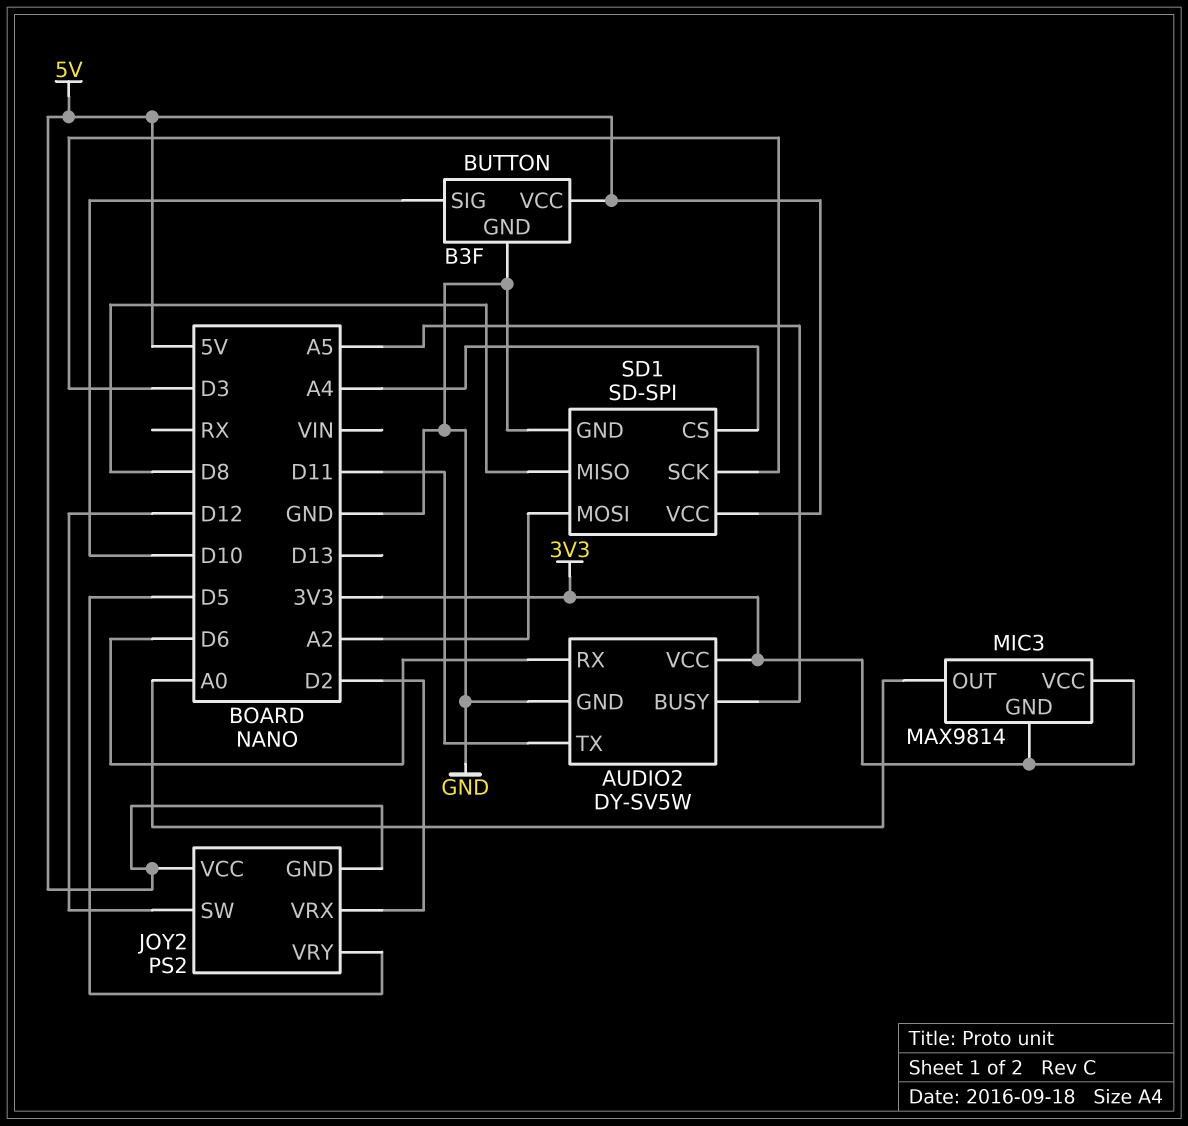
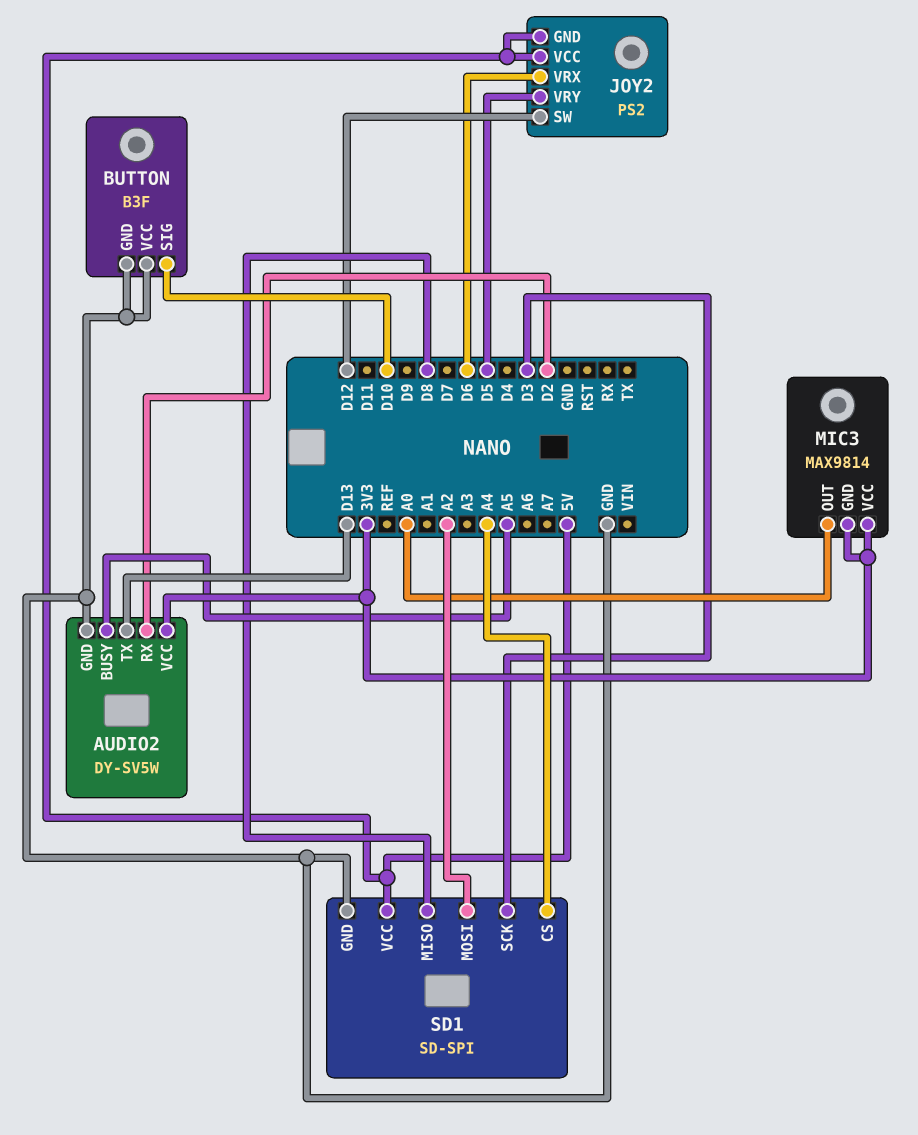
AUDIO2 pin RX: D6 -> D2
AUDIO2 pin TX: D11 -> D13
BUTTON pin VCC: 5V -> GND
JOY2 pin VRX: D2 -> D6

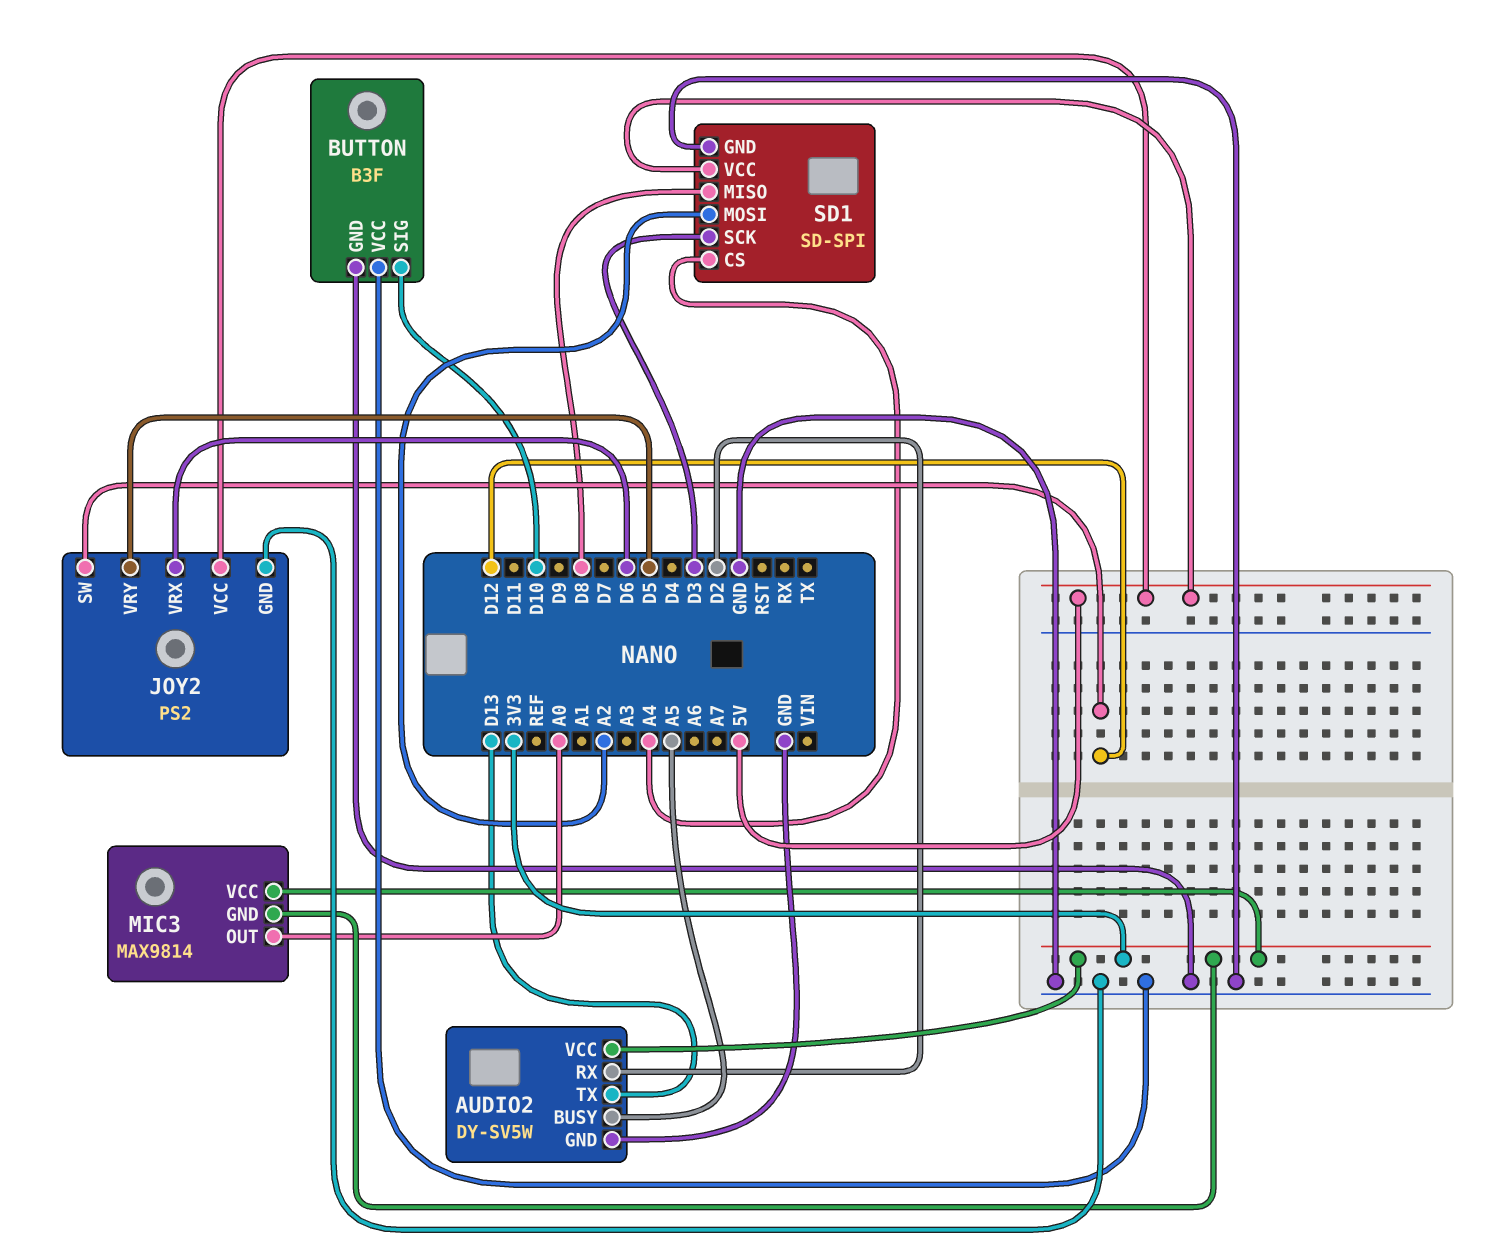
JOY2 pin GND: 5V -> GND

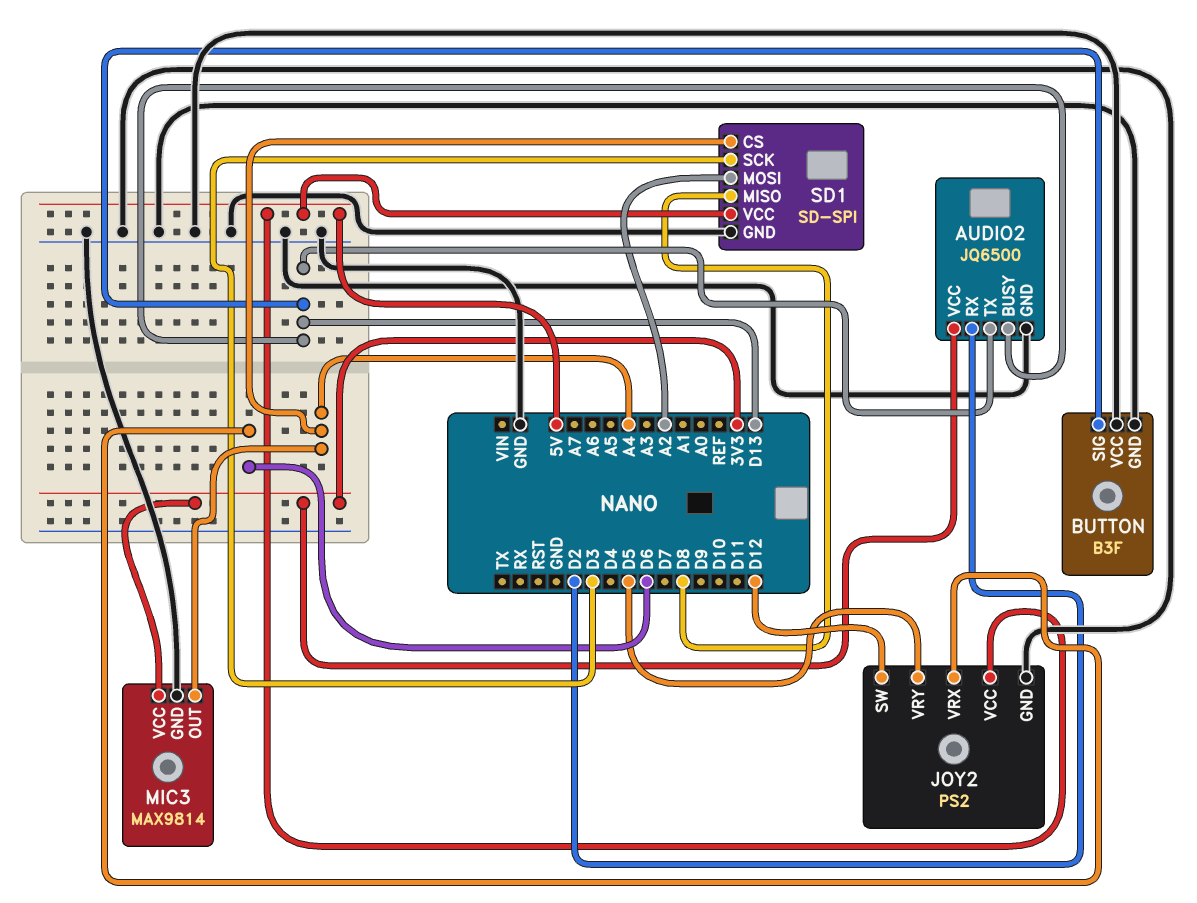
AUDIO2: DY-SV5W -> JQ6500
AUDIO2 pin BUSY: A5 -> D13
BUTTON pin SIG: D10 -> D13
MIC3 pin GND: 3V3 -> GND
MIC3 pin OUT: A0 -> A4

